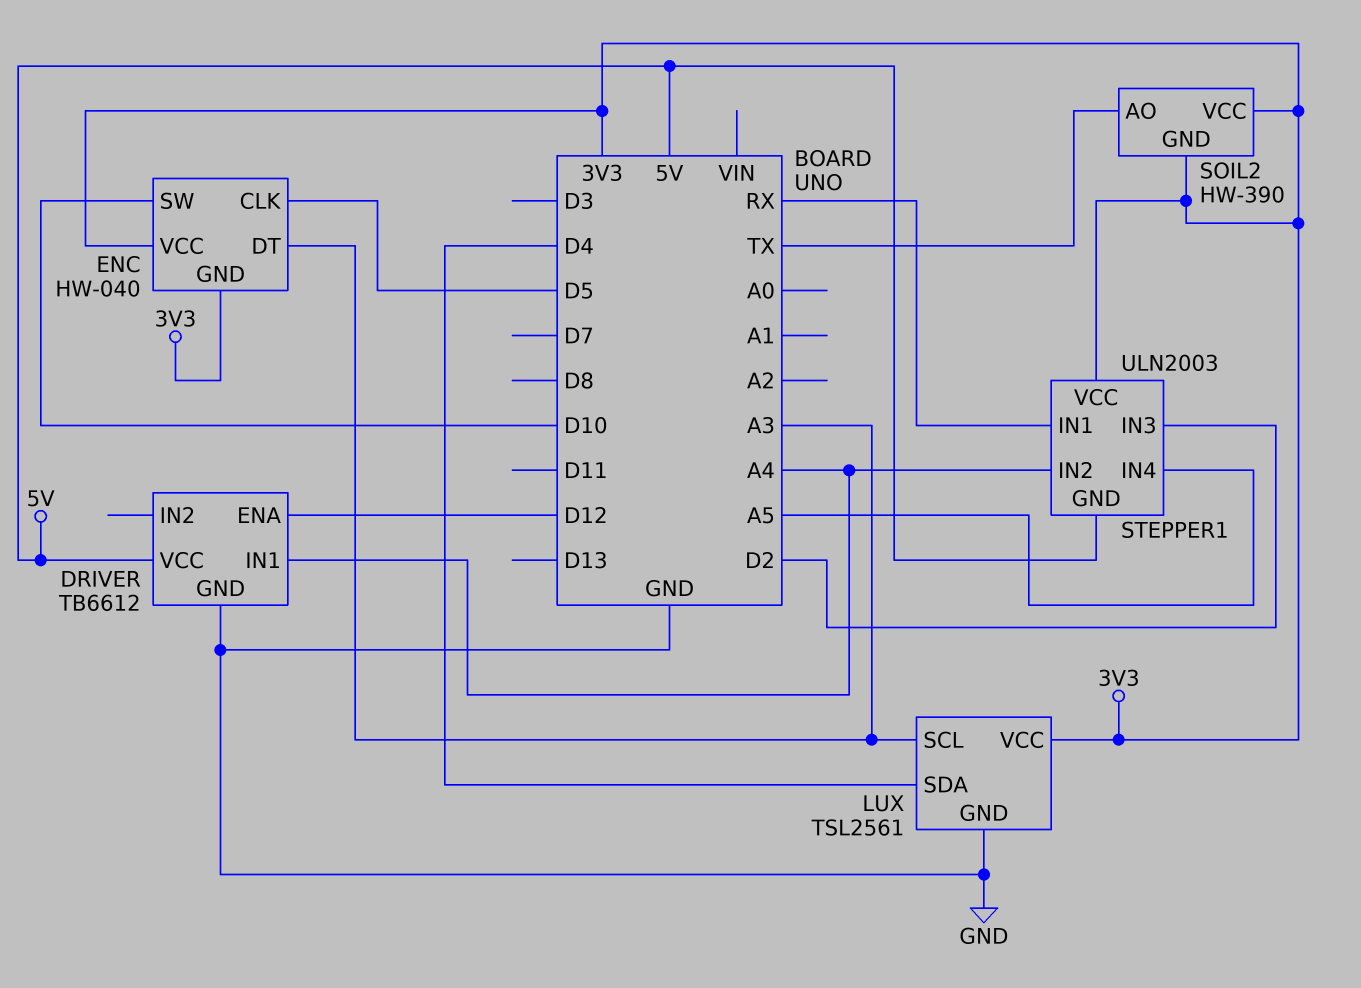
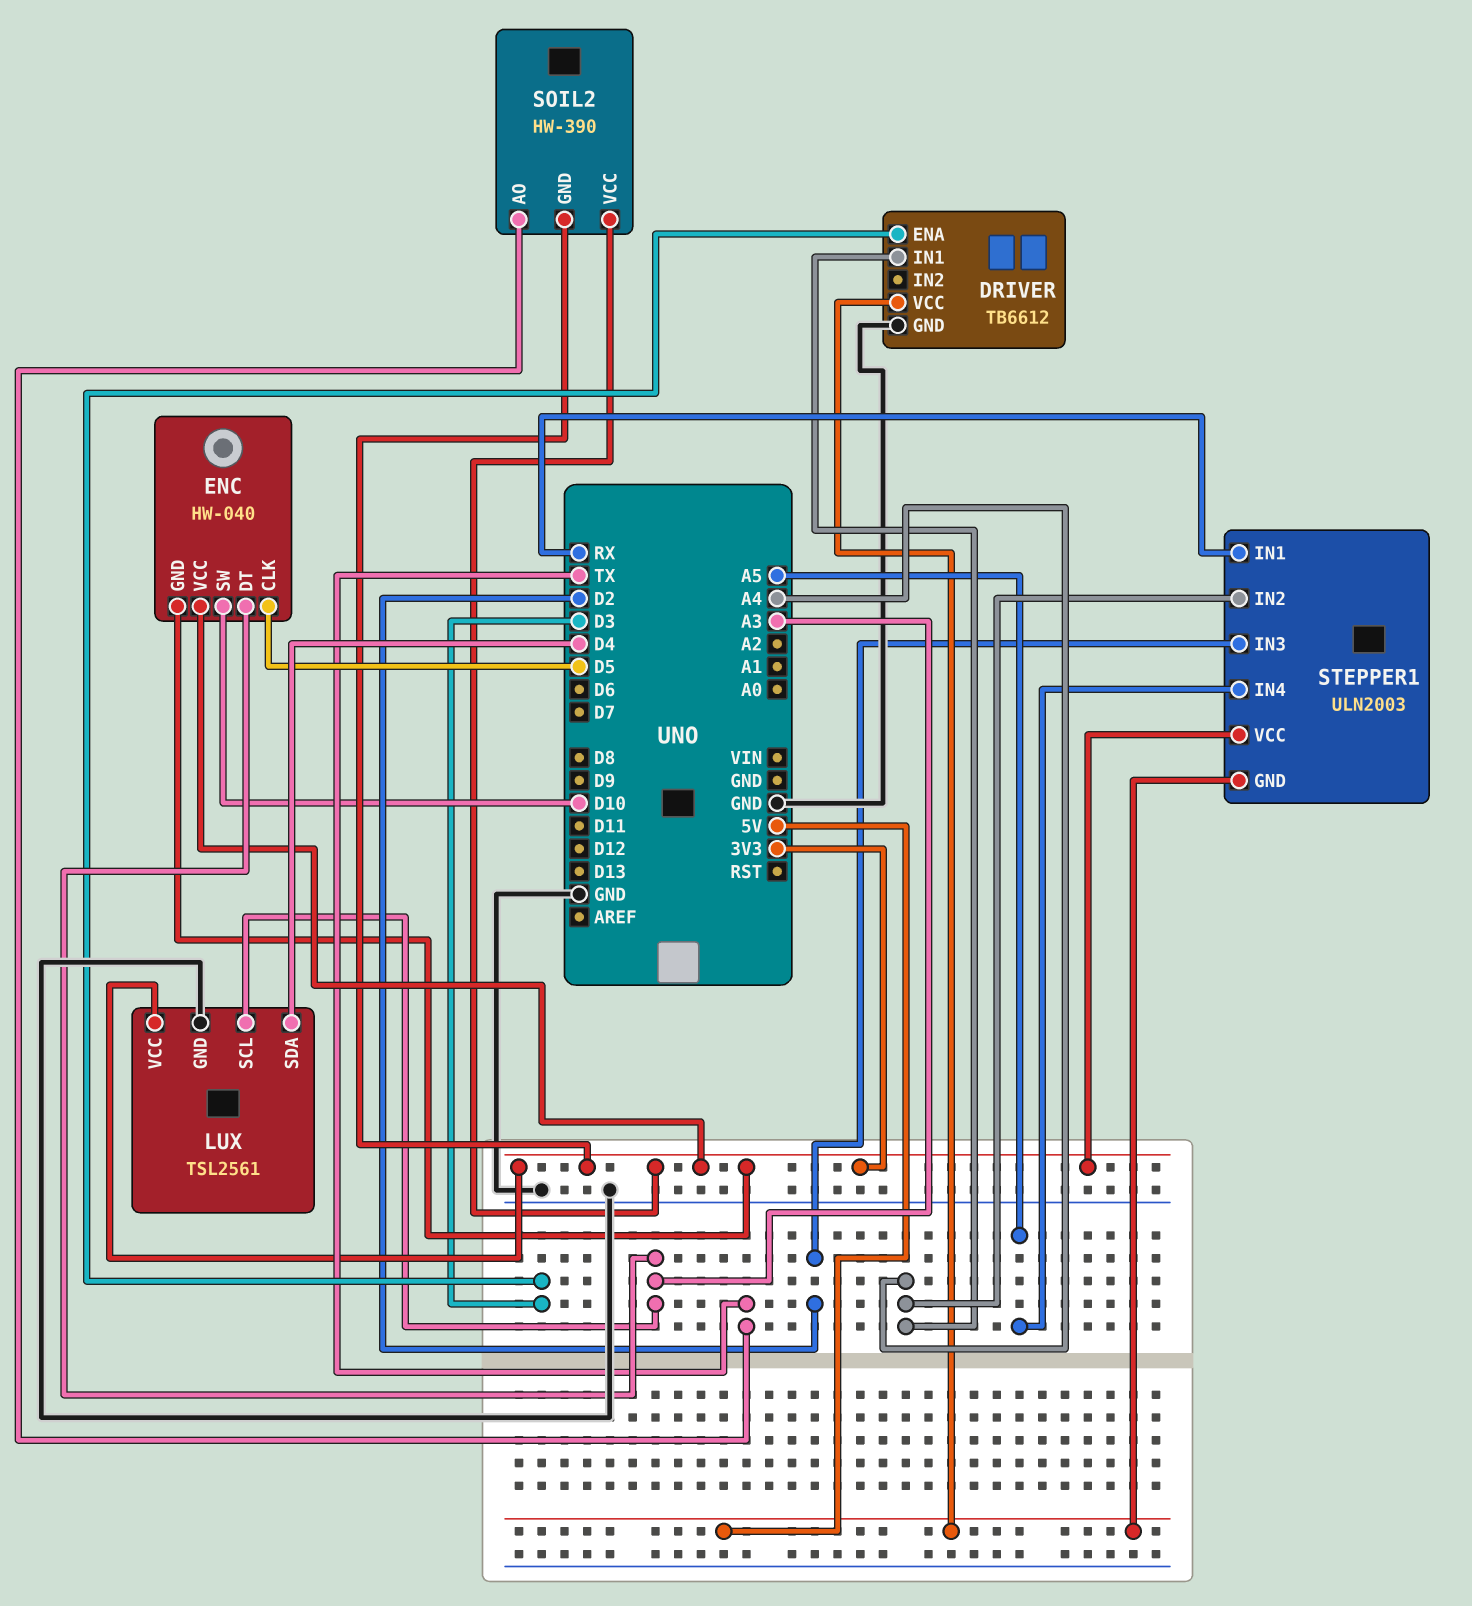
DRIVER pin ENA: D12 -> D3

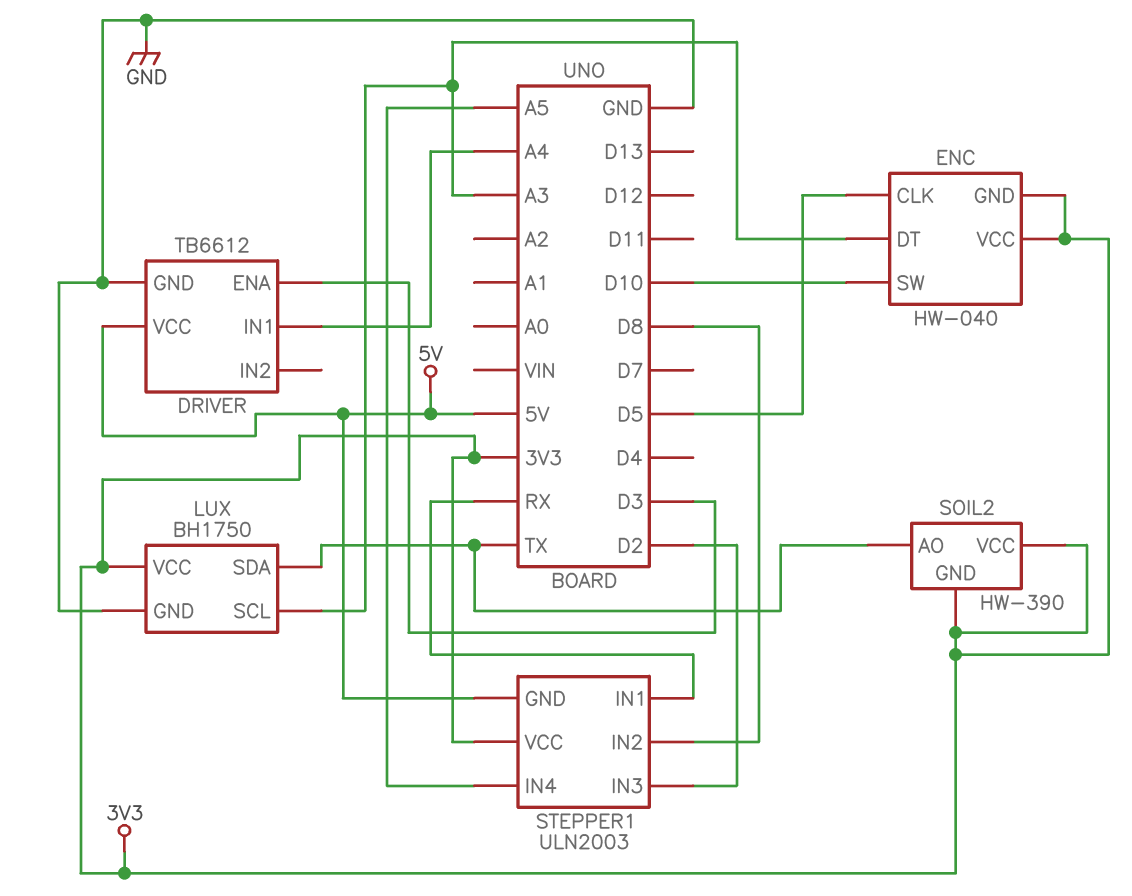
LUX: TSL2561 -> BH1750
LUX pin SDA: D4 -> TX
STEPPER1 pin IN2: A4 -> D8

